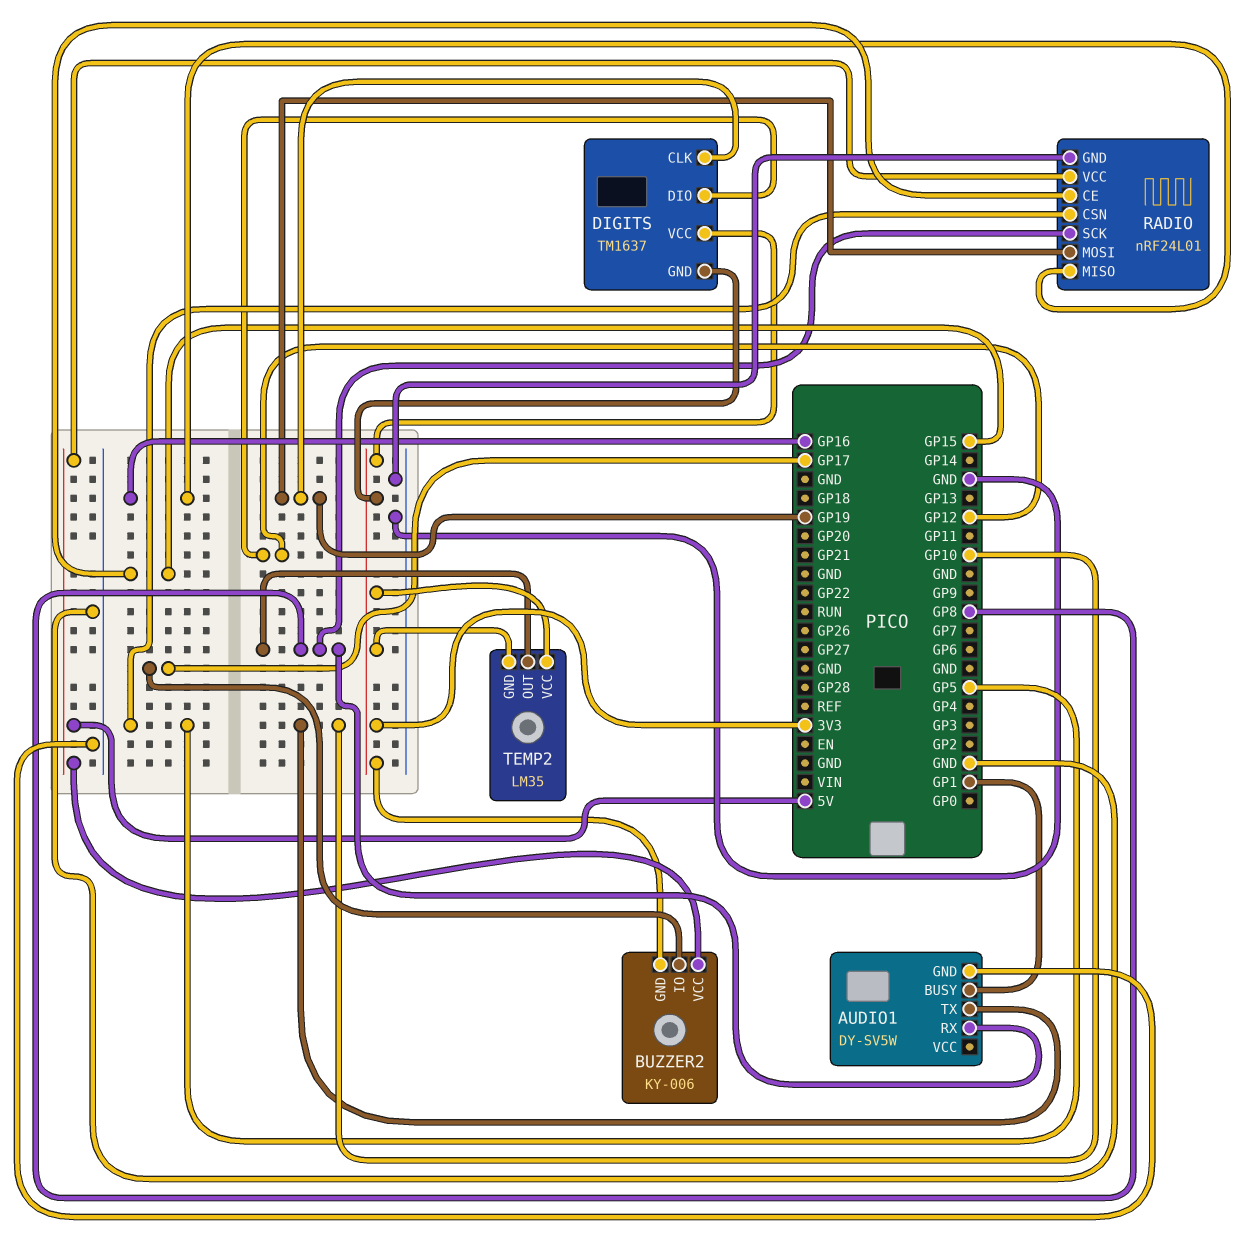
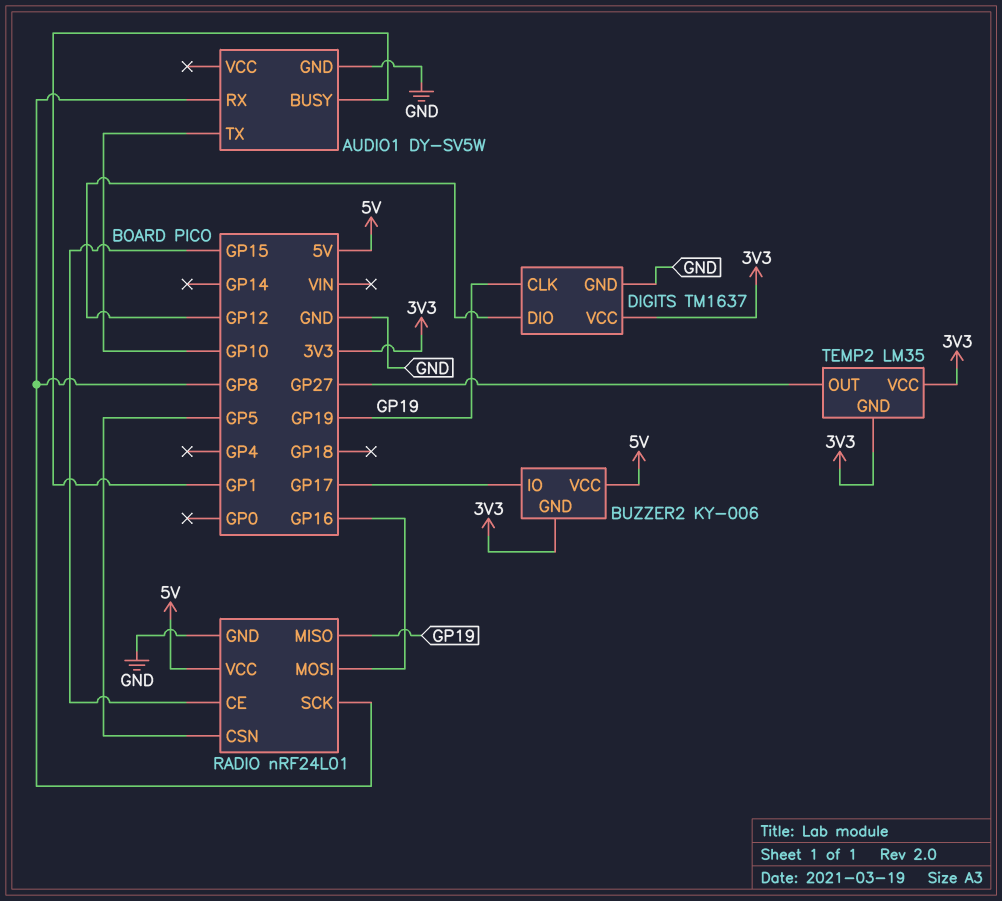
DIGITS pin GND: 3V3 -> GND
RADIO pin MISO: GP16 -> GP19
RADIO pin MOSI: GP19 -> GP16
TEMP2 pin OUT: GP8 -> GP27

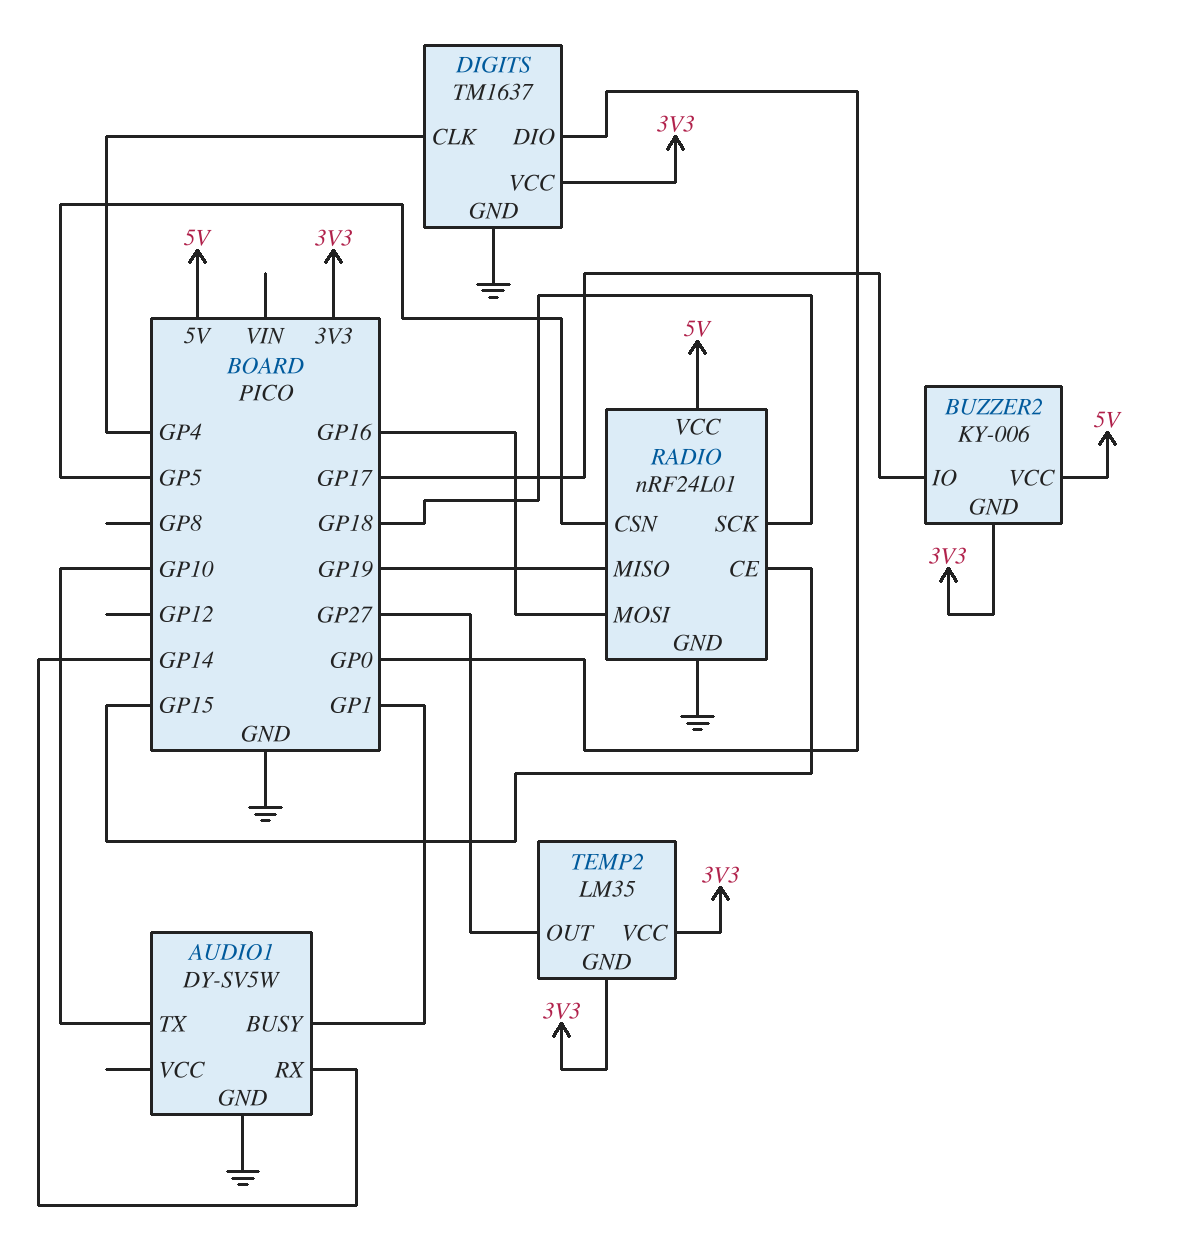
AUDIO1 pin RX: GP8 -> GP14
DIGITS pin CLK: GP19 -> GP4
DIGITS pin DIO: GP12 -> GP0
RADIO pin SCK: GP8 -> GP18

